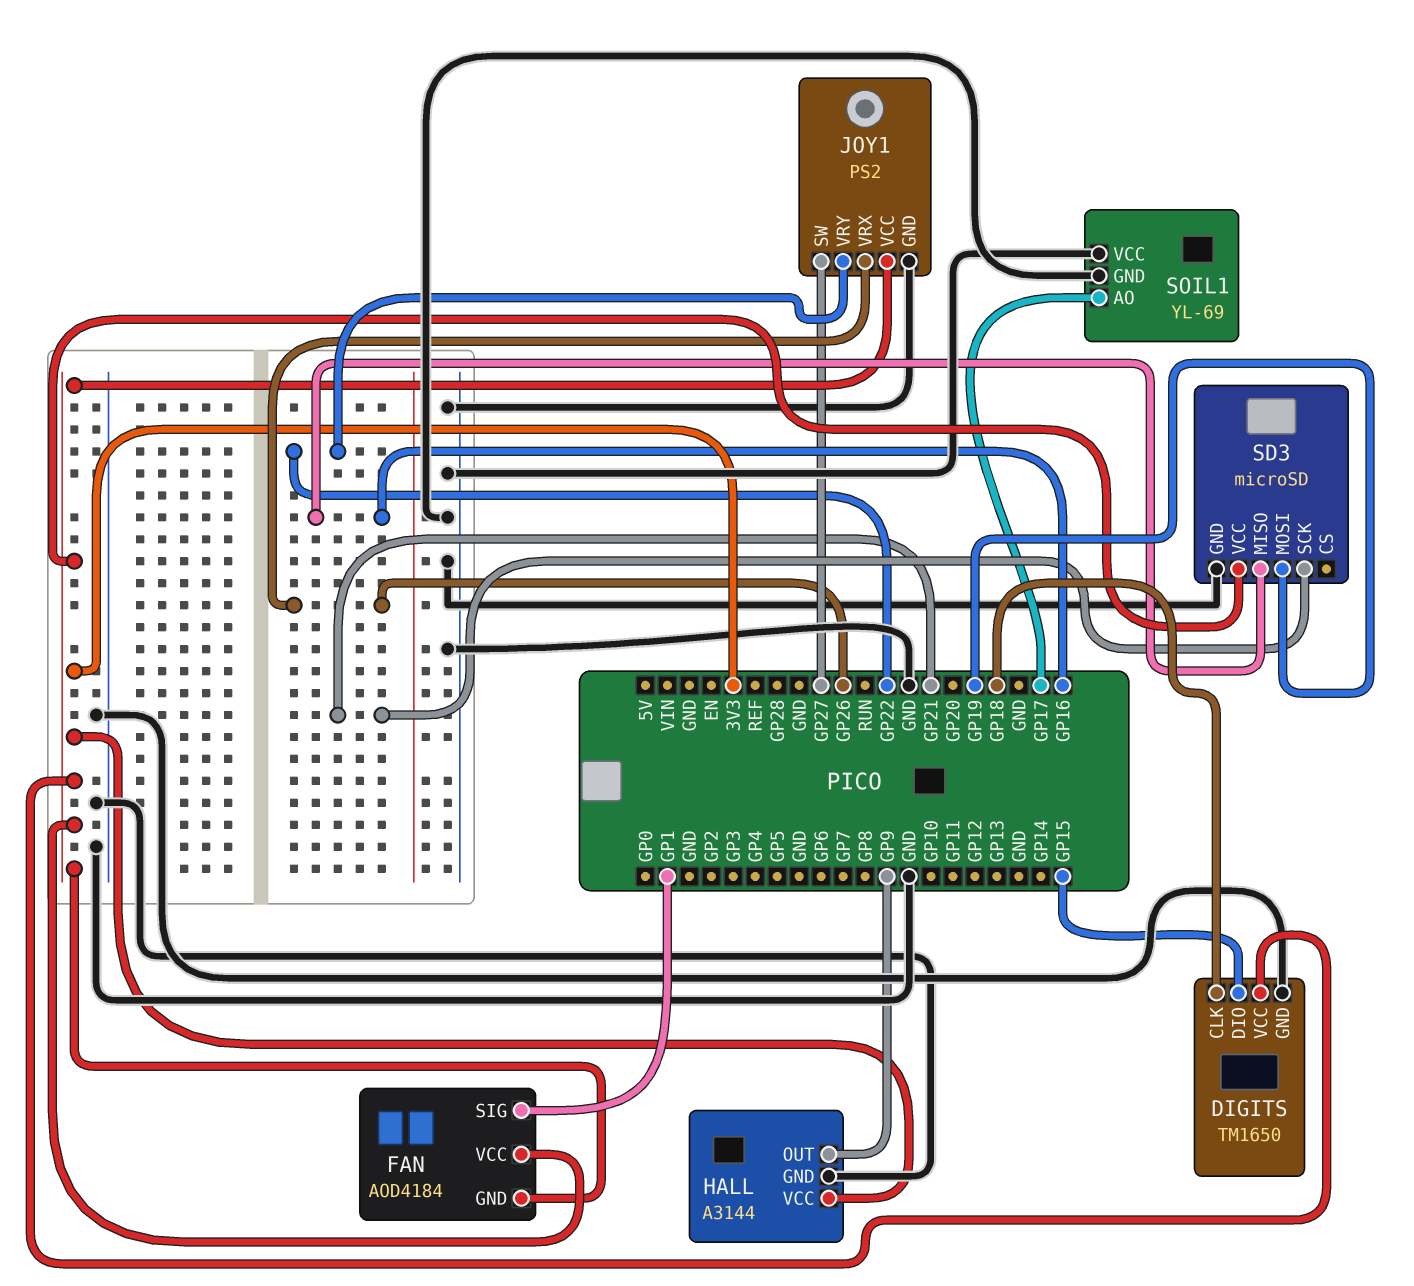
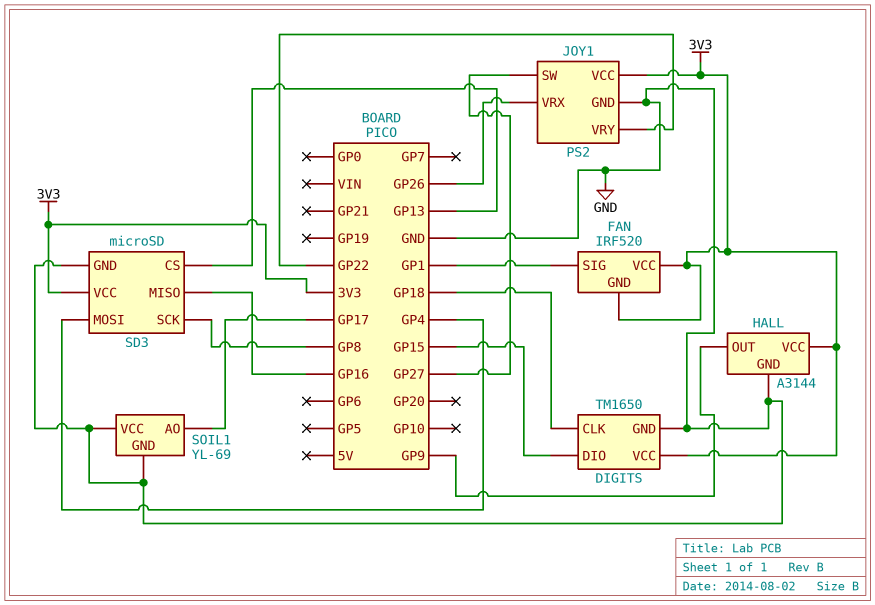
FAN: AOD4184 -> IRF520
SD3 pin CS: none -> GP13
SD3 pin MOSI: GP19 -> GP4
SD3 pin SCK: GP21 -> GP8

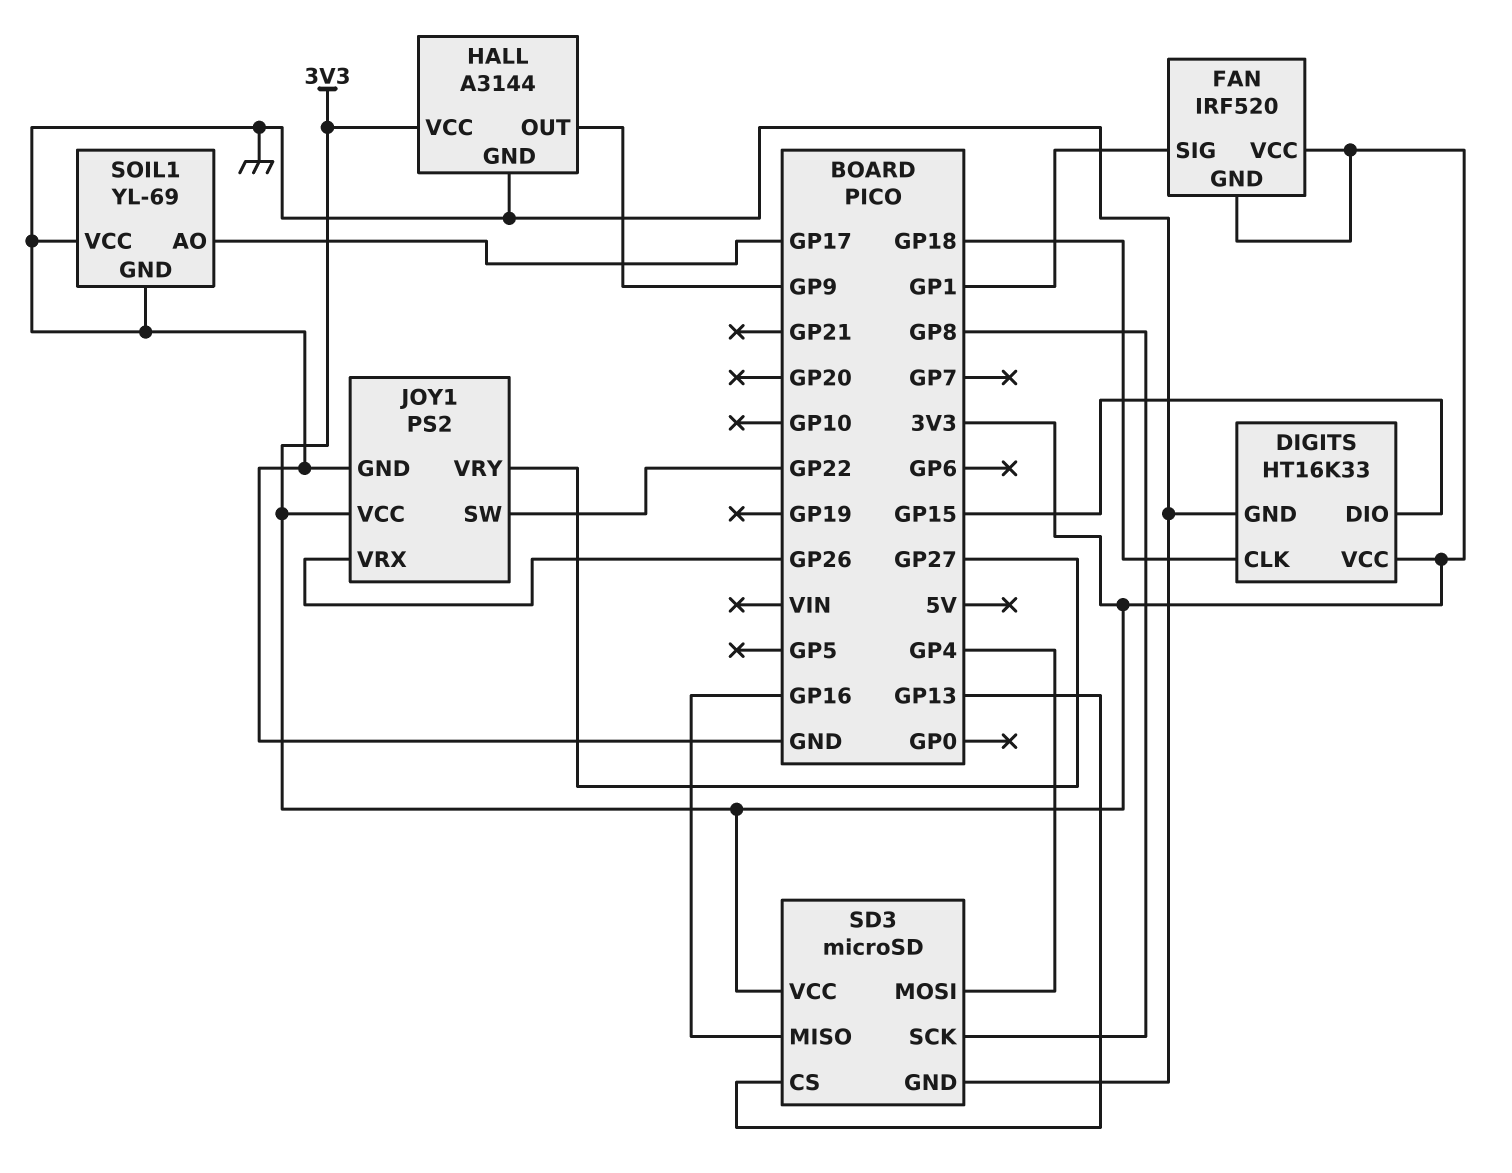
DIGITS: TM1650 -> HT16K33
JOY1 pin SW: GP27 -> GP22
JOY1 pin VRY: GP22 -> GP27

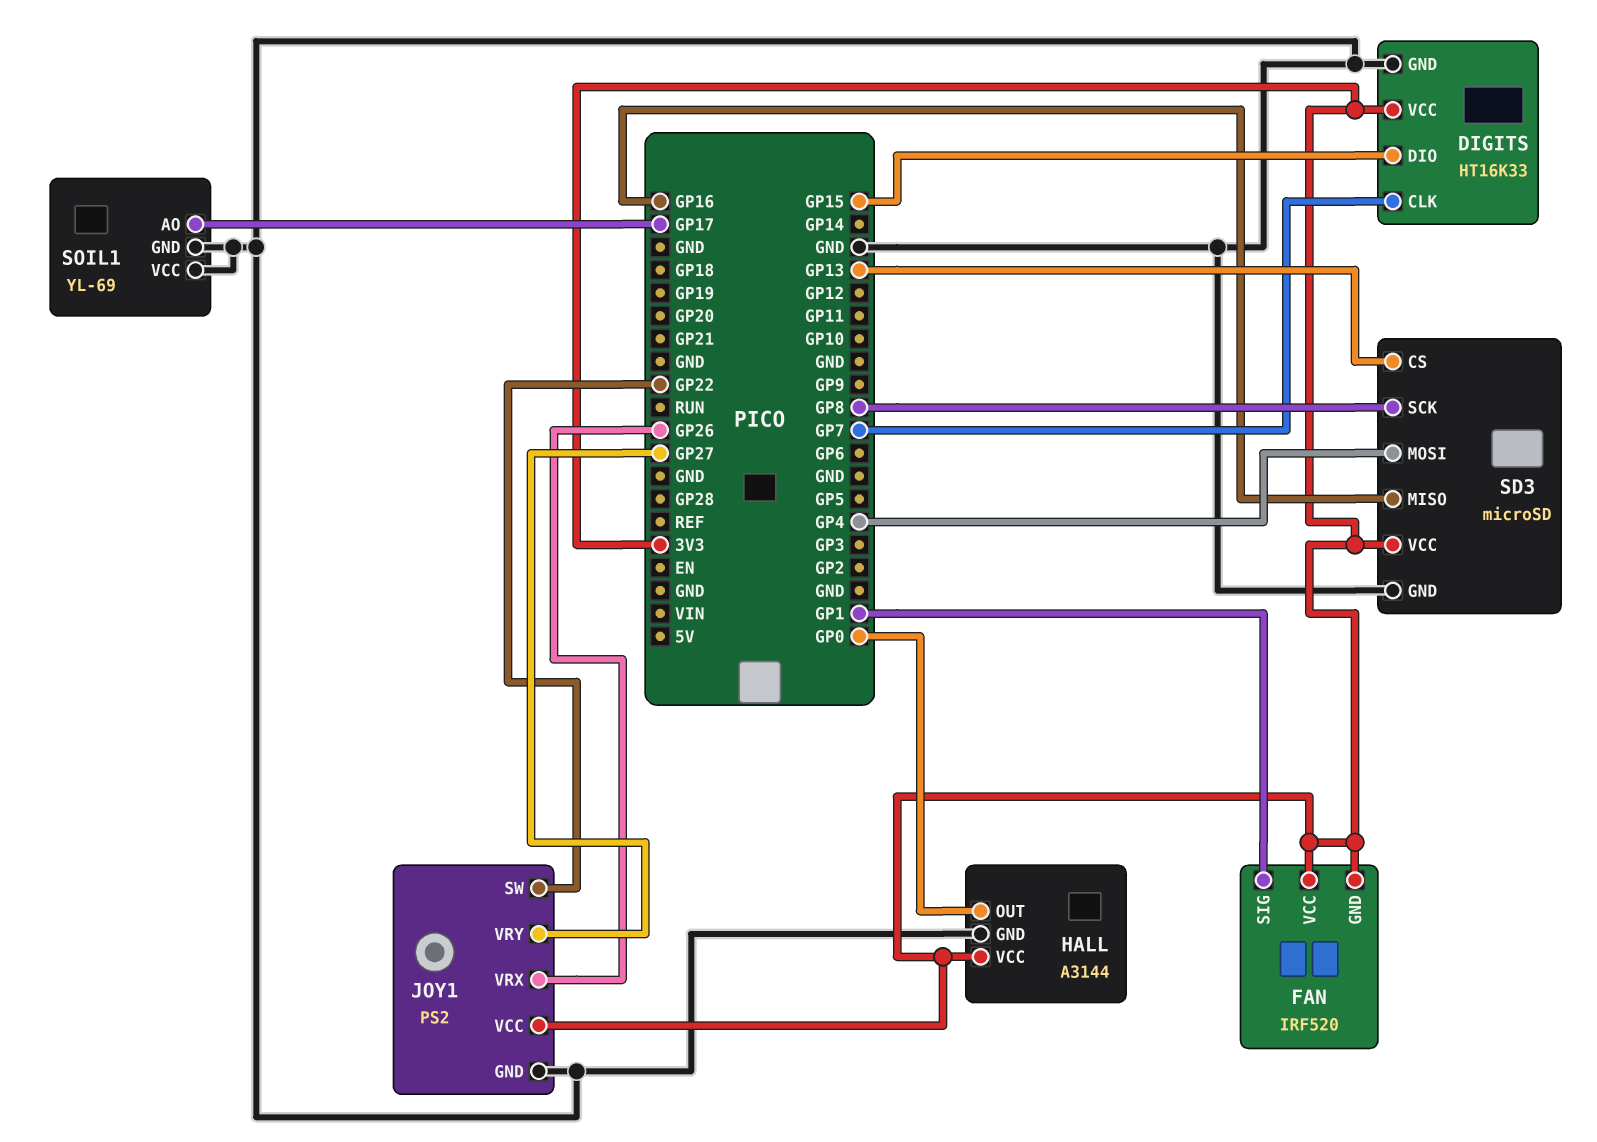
DIGITS pin CLK: GP18 -> GP7
HALL pin OUT: GP9 -> GP0

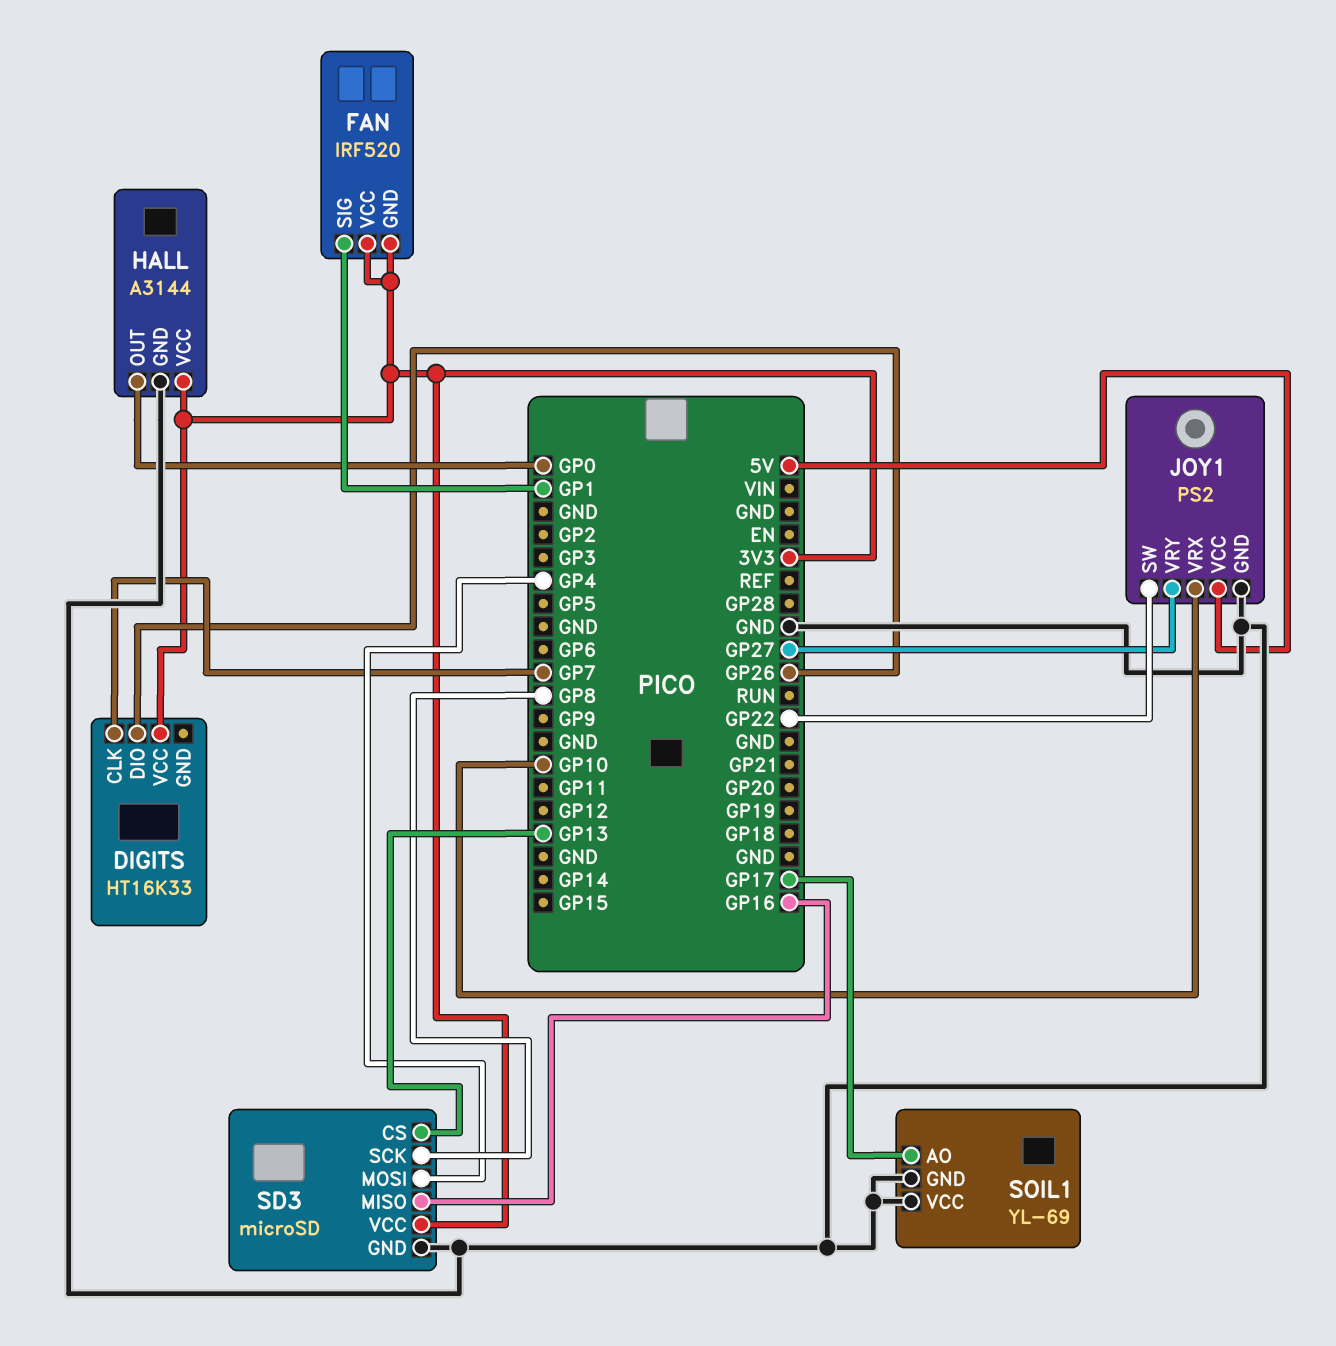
DIGITS pin DIO: GP15 -> GP26
DIGITS pin GND: GND -> none
JOY1 pin VCC: 3V3 -> 5V
JOY1 pin VRX: GP26 -> GP10

